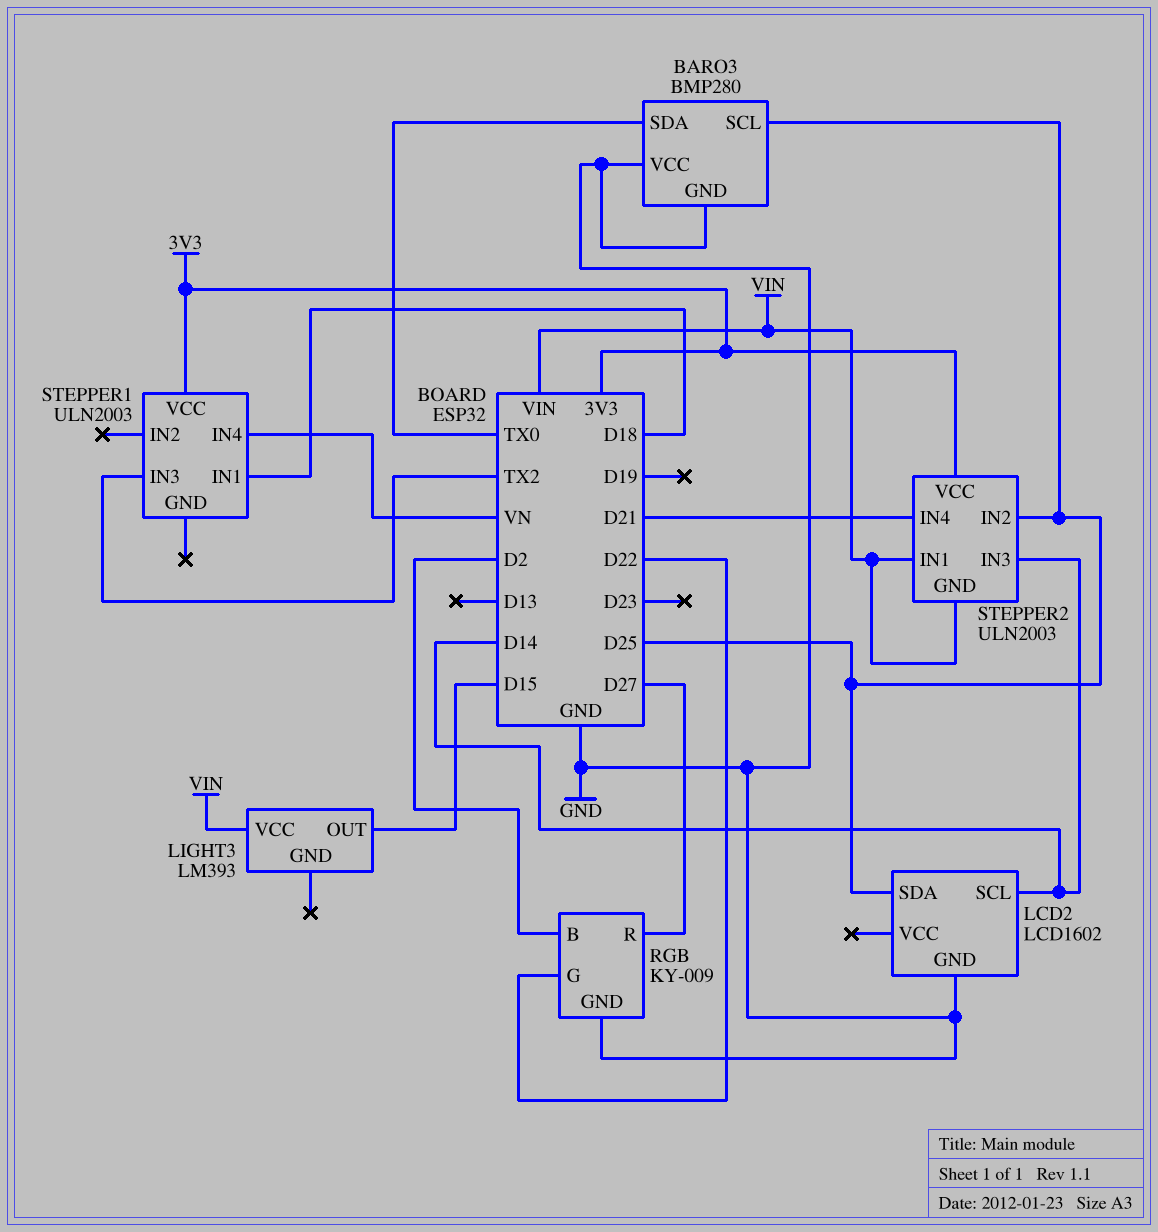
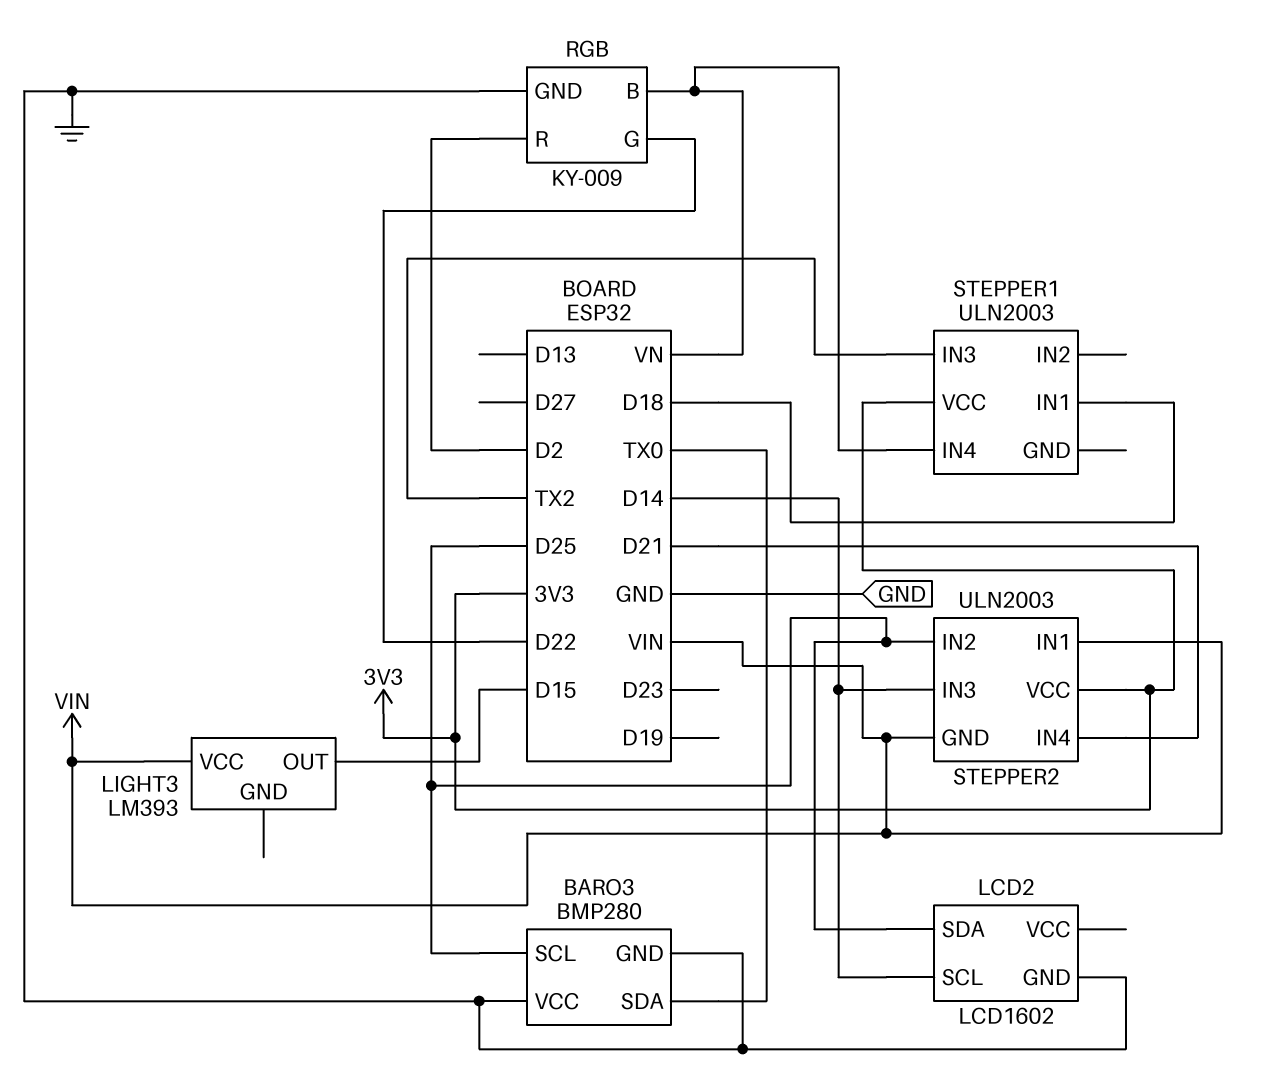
RGB pin B: D2 -> VN
RGB pin R: D27 -> D2

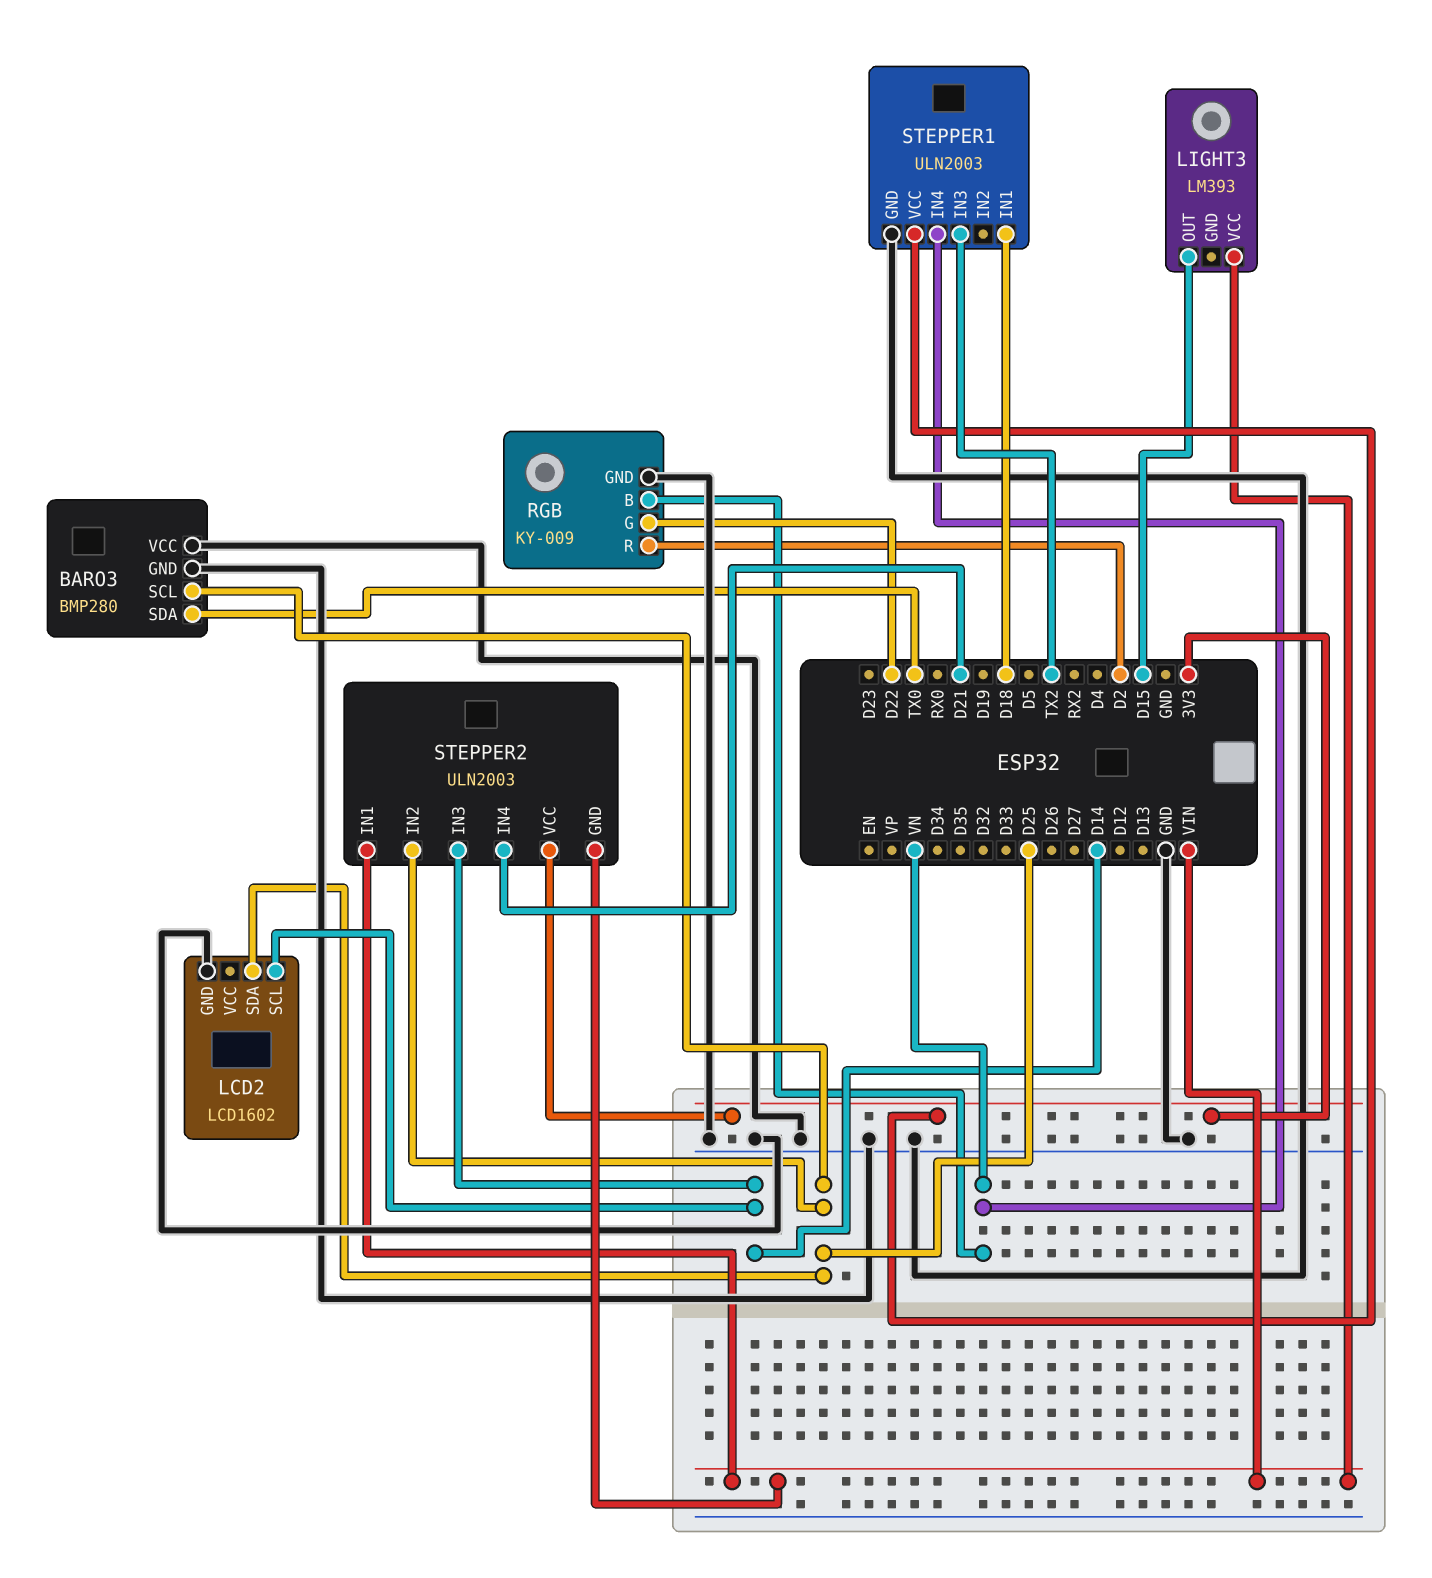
STEPPER1 pin GND: none -> GND

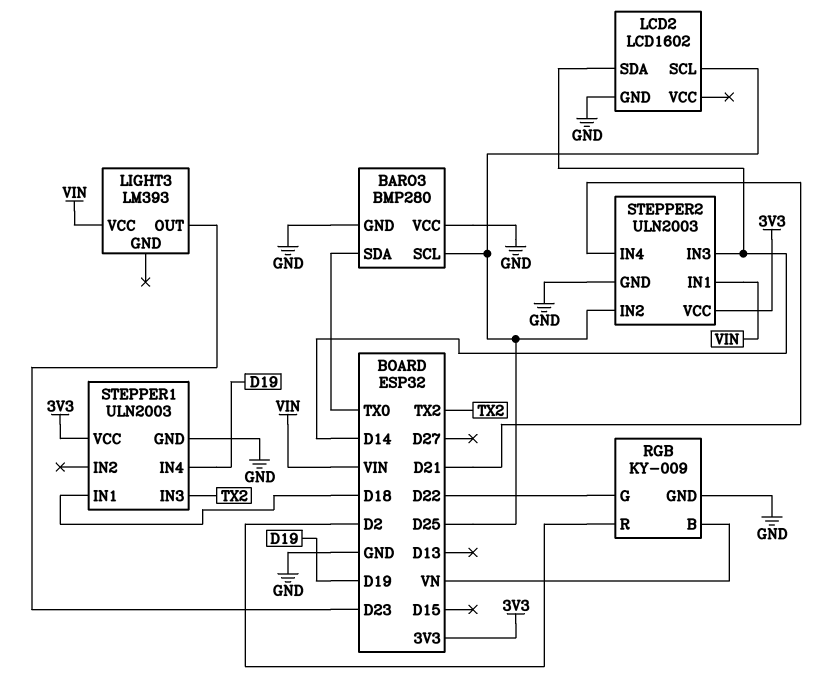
LCD2 pin SCL: D14 -> D25
LCD2 pin SDA: D25 -> D14
LIGHT3 pin OUT: D15 -> D23
STEPPER1 pin IN4: VN -> D19
STEPPER2 pin GND: VIN -> GND

